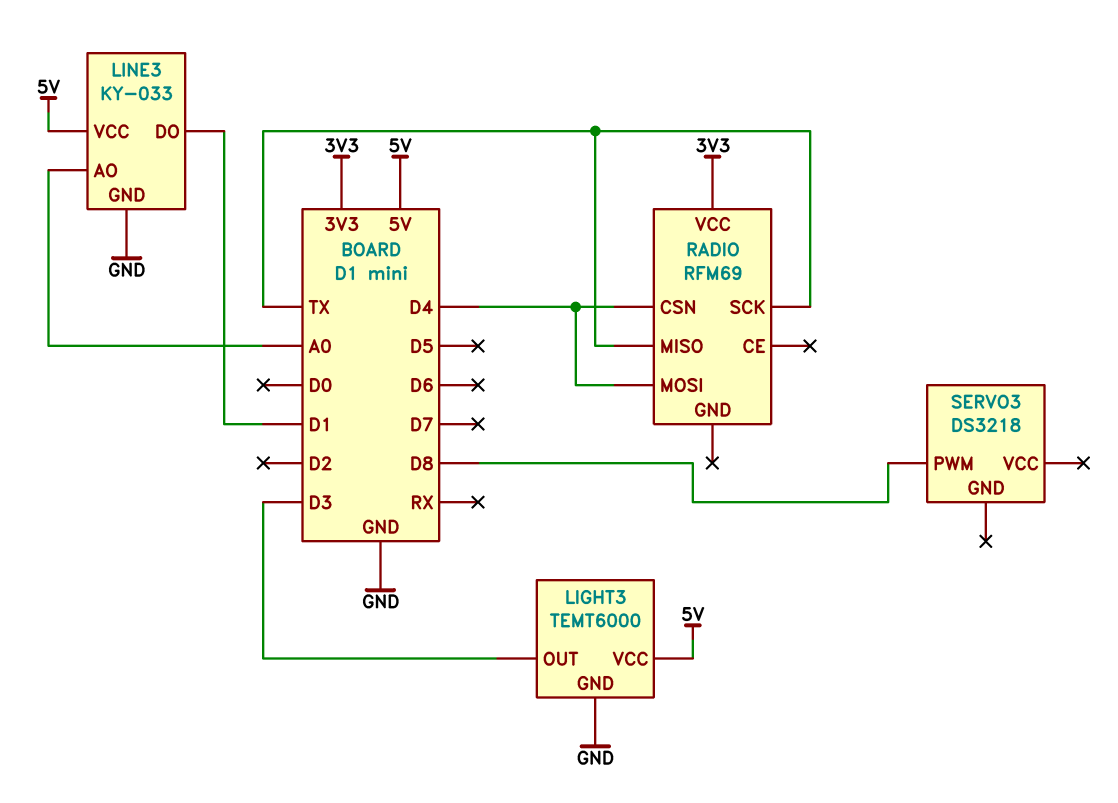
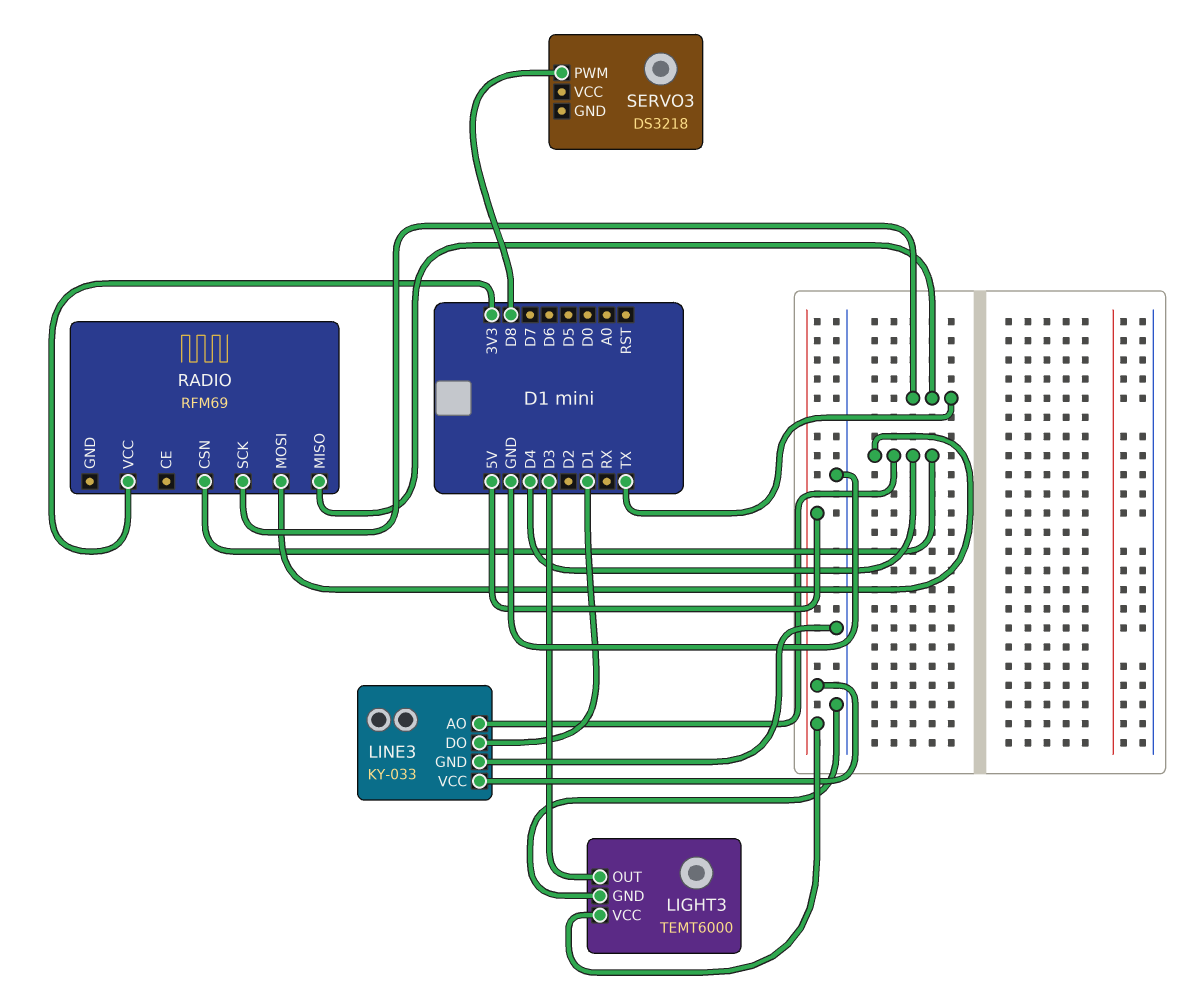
LINE3 pin AO: A0 -> D4

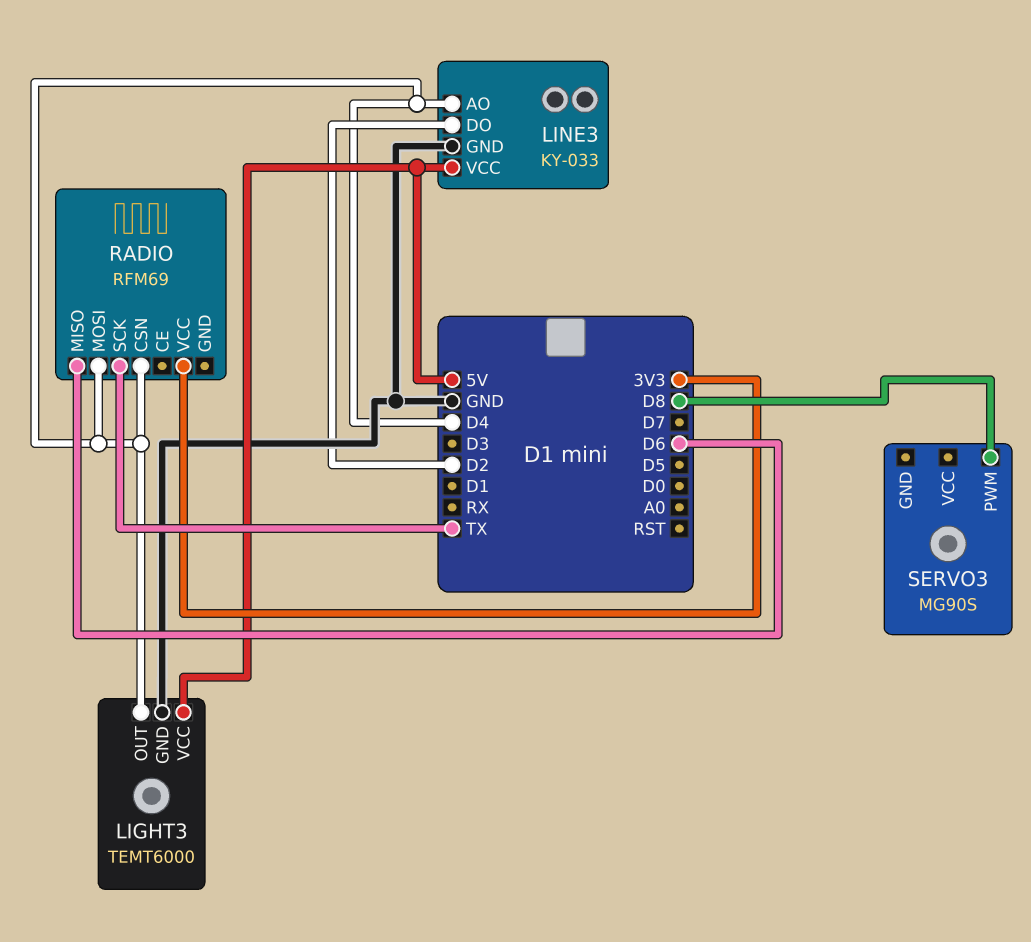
LIGHT3 pin OUT: D3 -> D4
LINE3 pin DO: D1 -> D2
RADIO pin MISO: TX -> D6
SERVO3: DS3218 -> MG90S

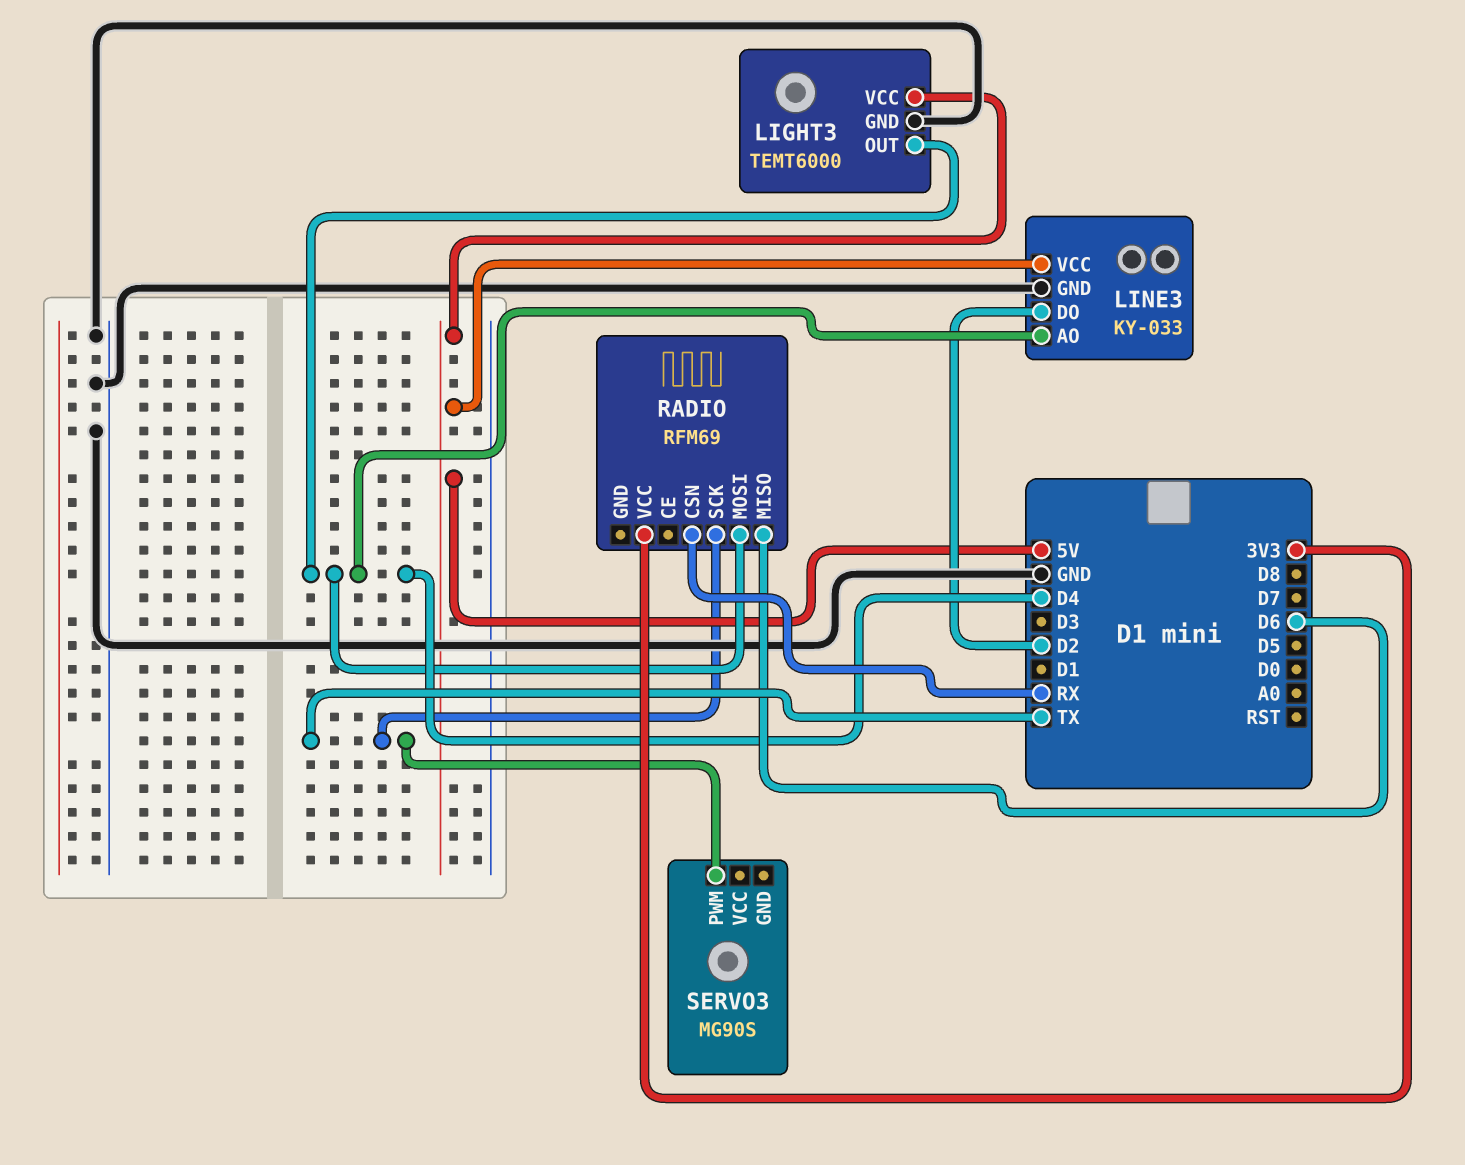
RADIO pin CSN: D4 -> RX
SERVO3 pin PWM: D8 -> TX

